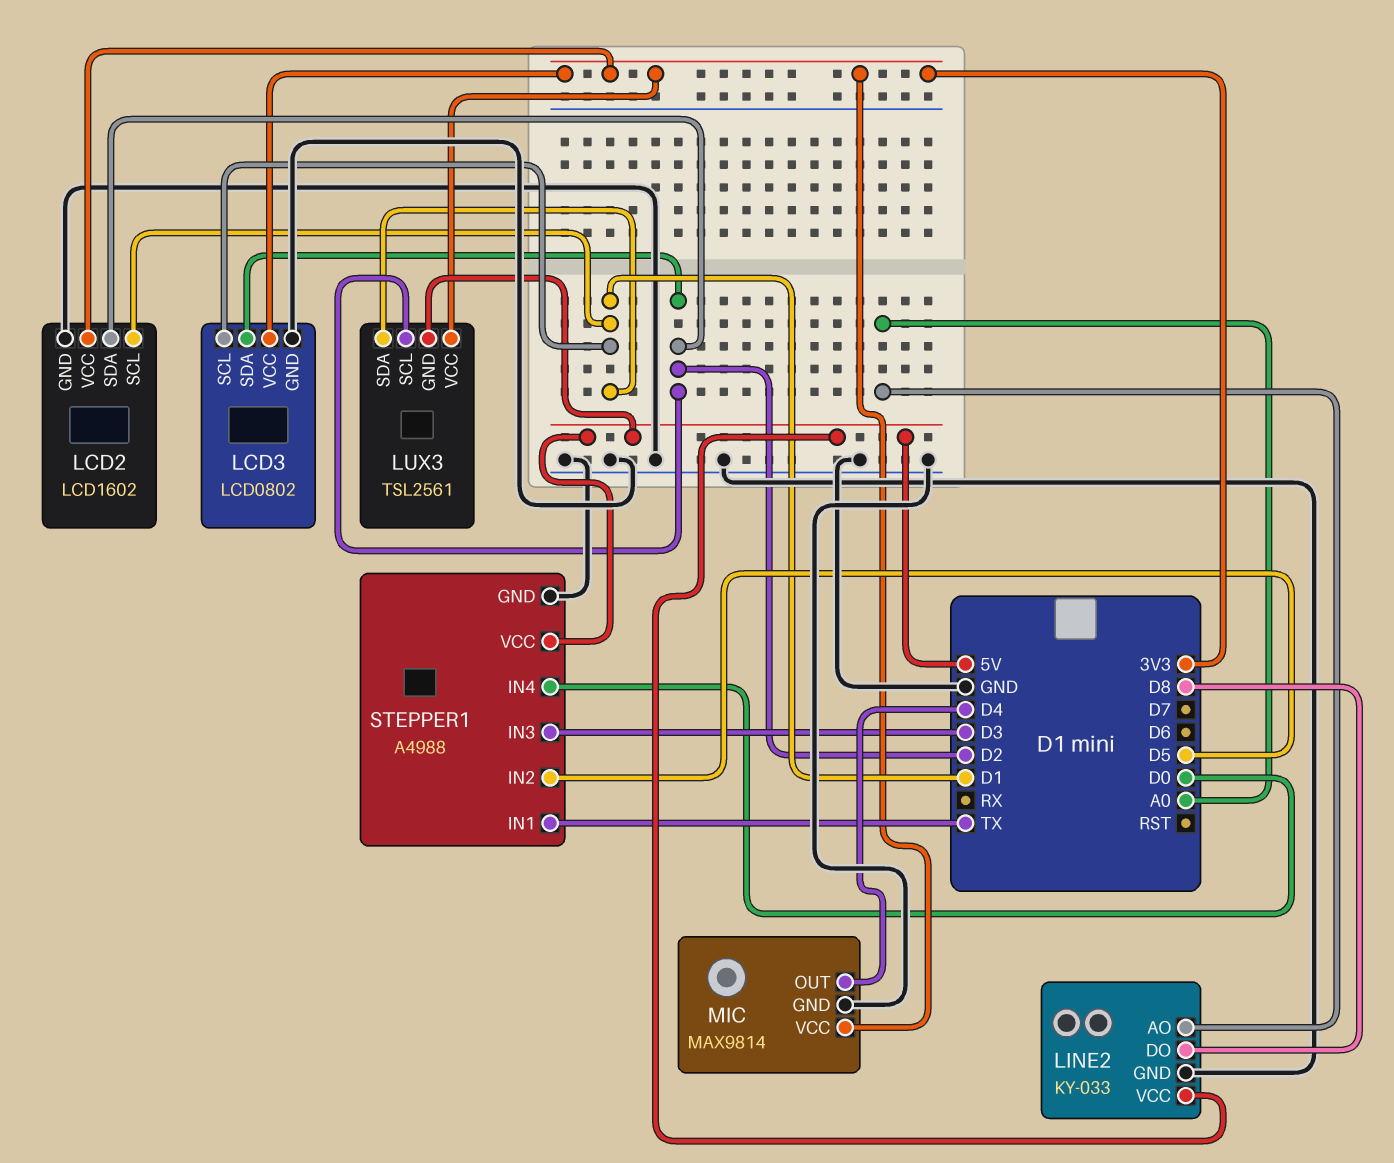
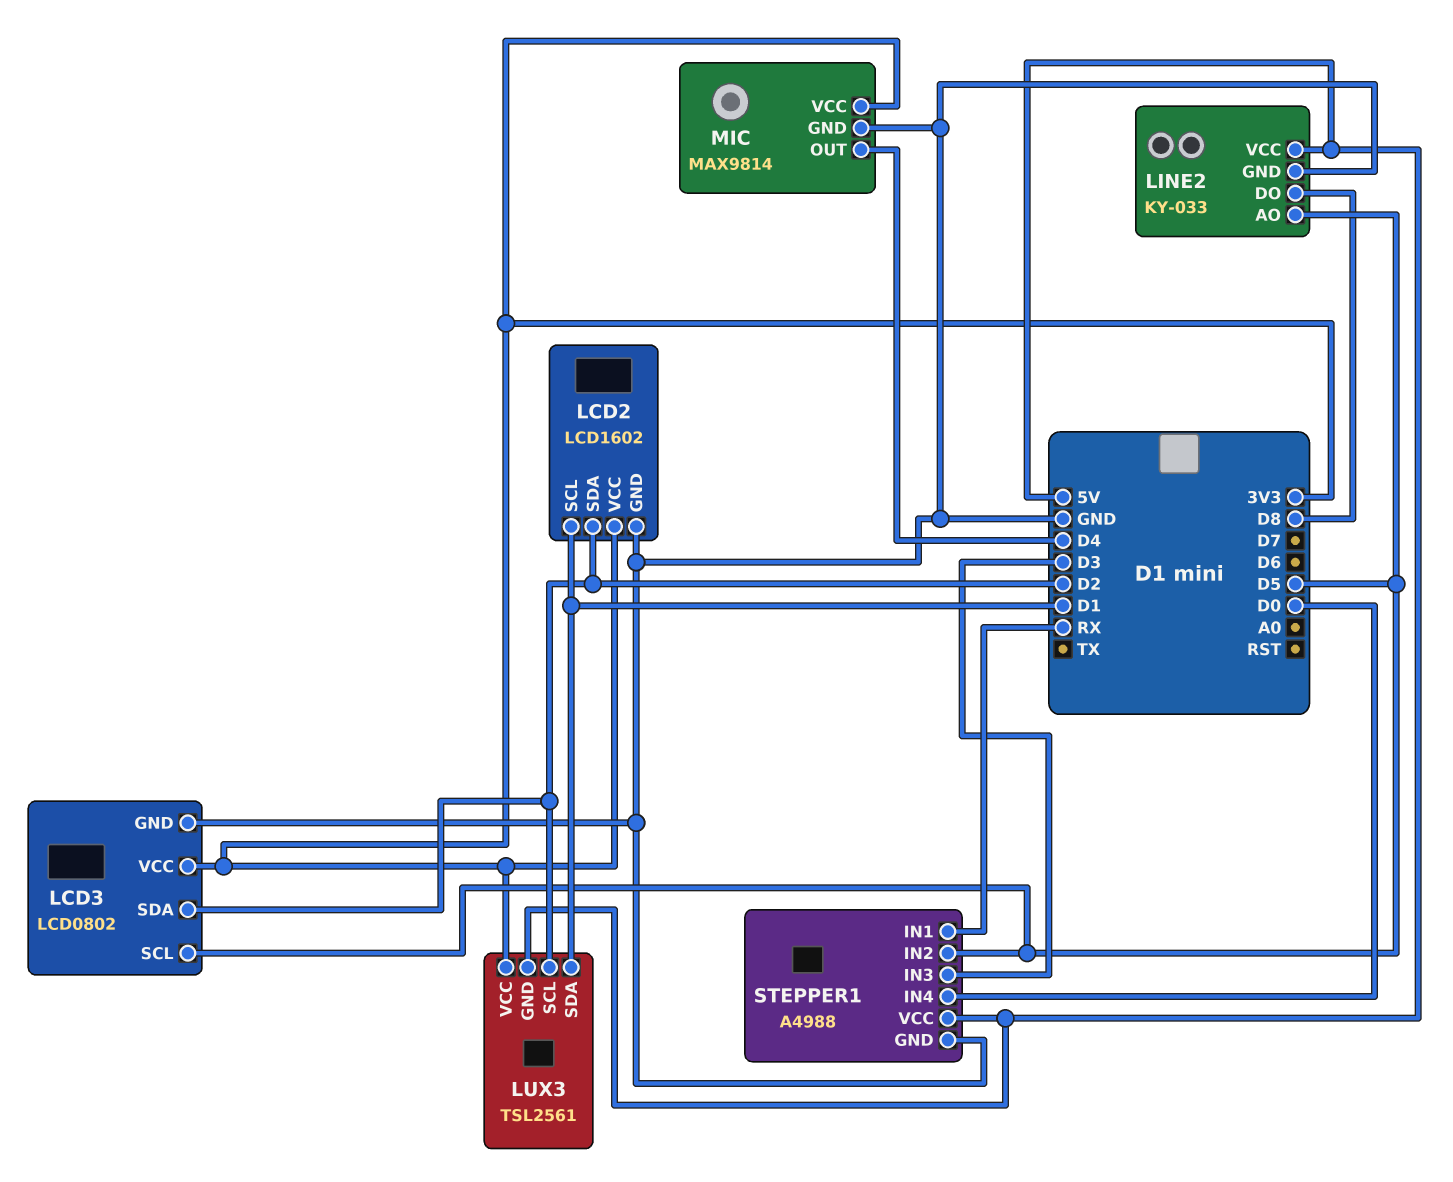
LCD3 pin SCL: D1 -> D5
LINE2 pin AO: A0 -> D5
STEPPER1 pin IN1: TX -> RX

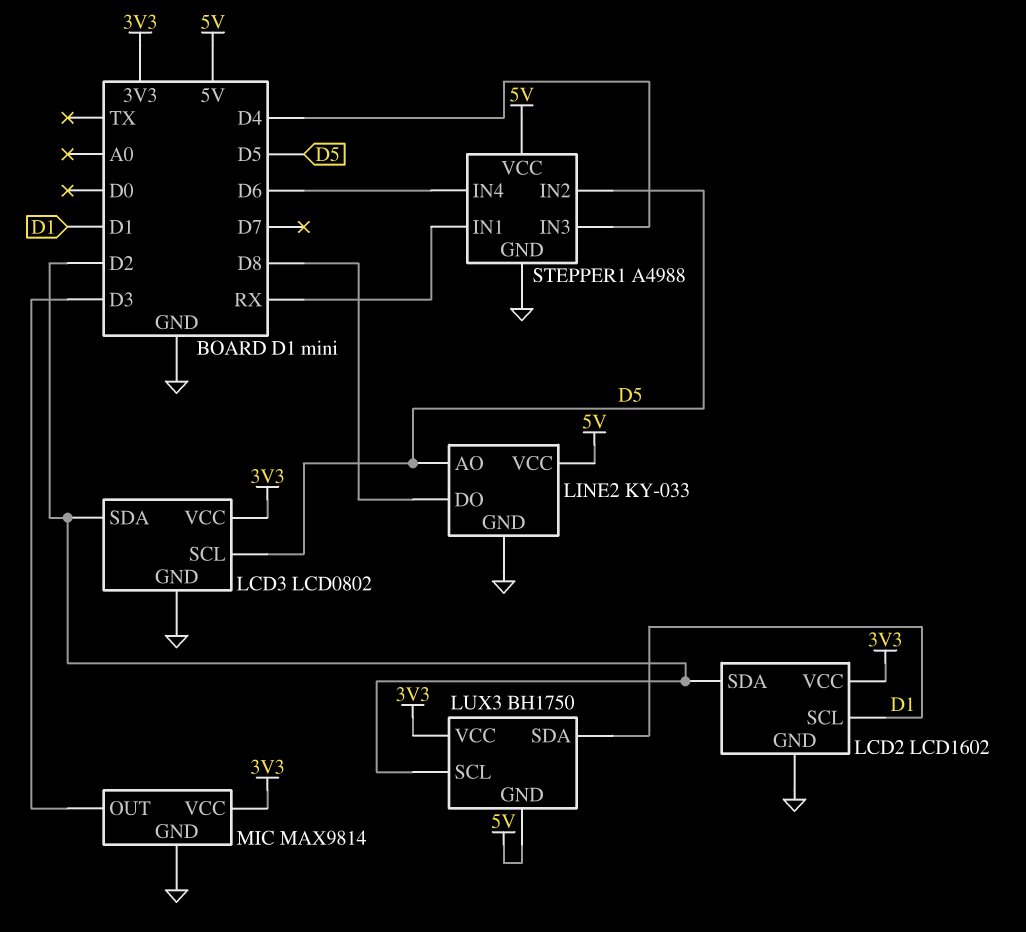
LUX3: TSL2561 -> BH1750
MIC pin OUT: D4 -> D3
STEPPER1 pin IN3: D3 -> D4
STEPPER1 pin IN4: D0 -> D6

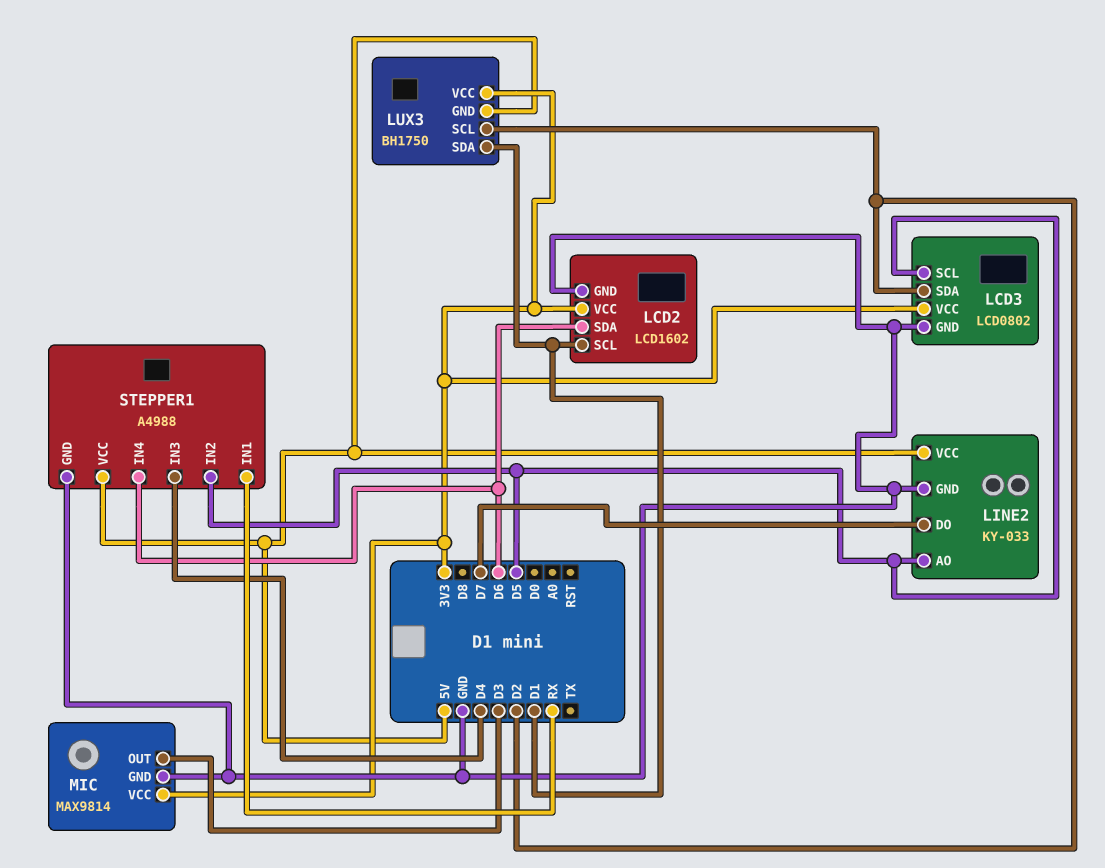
LCD2 pin SDA: D2 -> D6
LINE2 pin DO: D8 -> D7

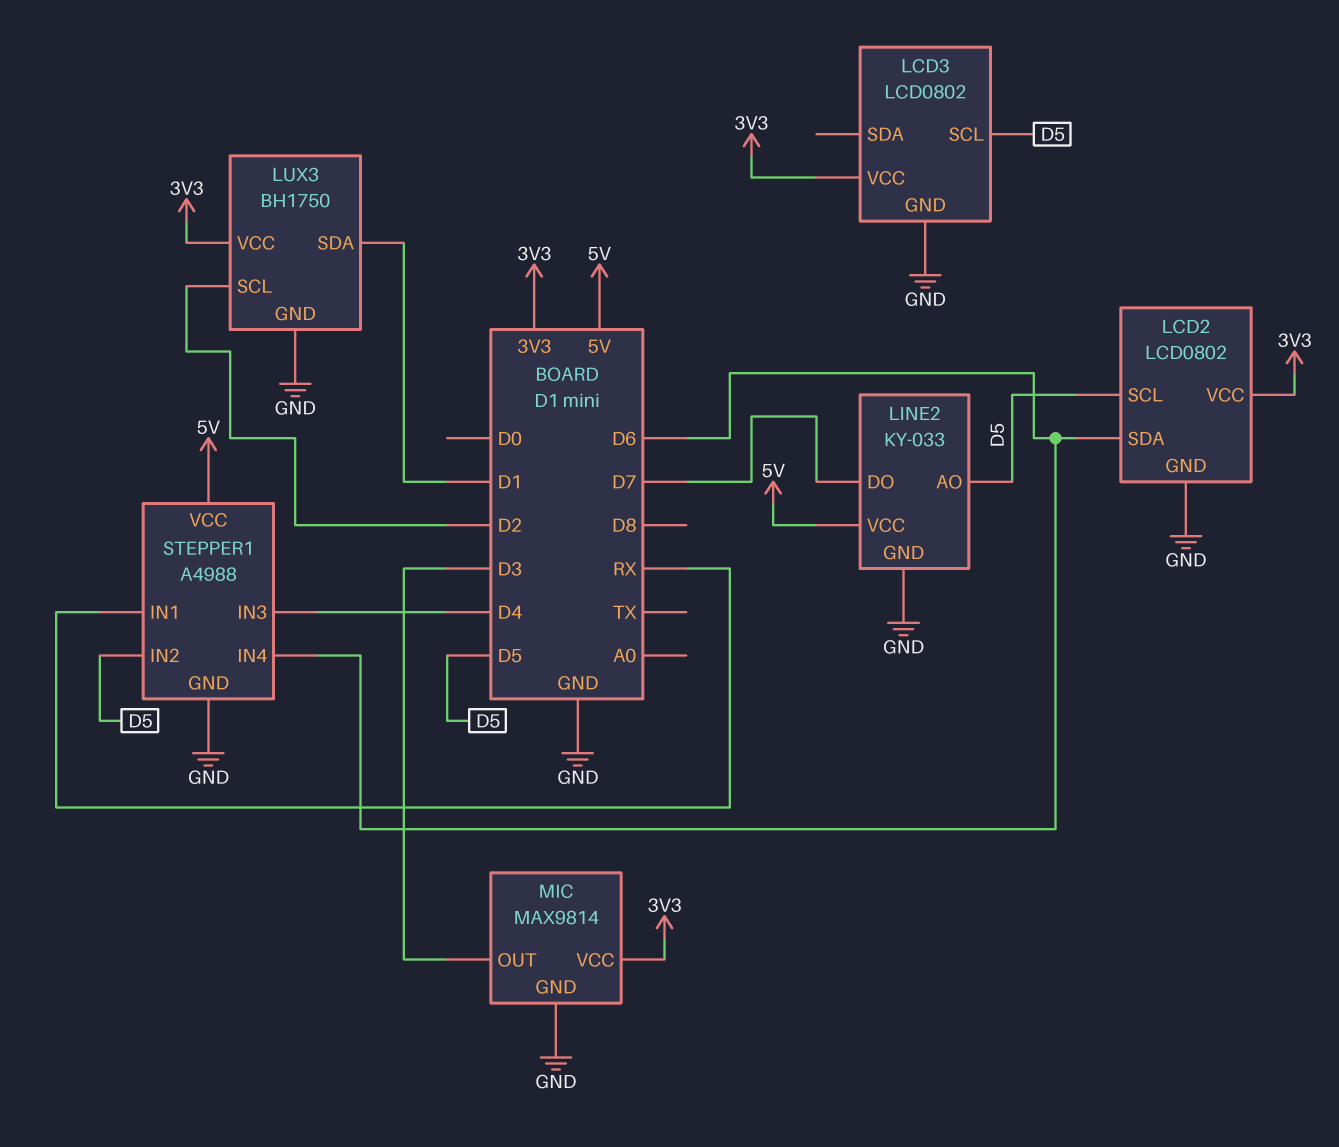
LCD2: LCD1602 -> LCD0802
LCD2 pin SCL: D1 -> D5
LCD3 pin SDA: D2 -> none
LUX3 pin GND: 5V -> GND

